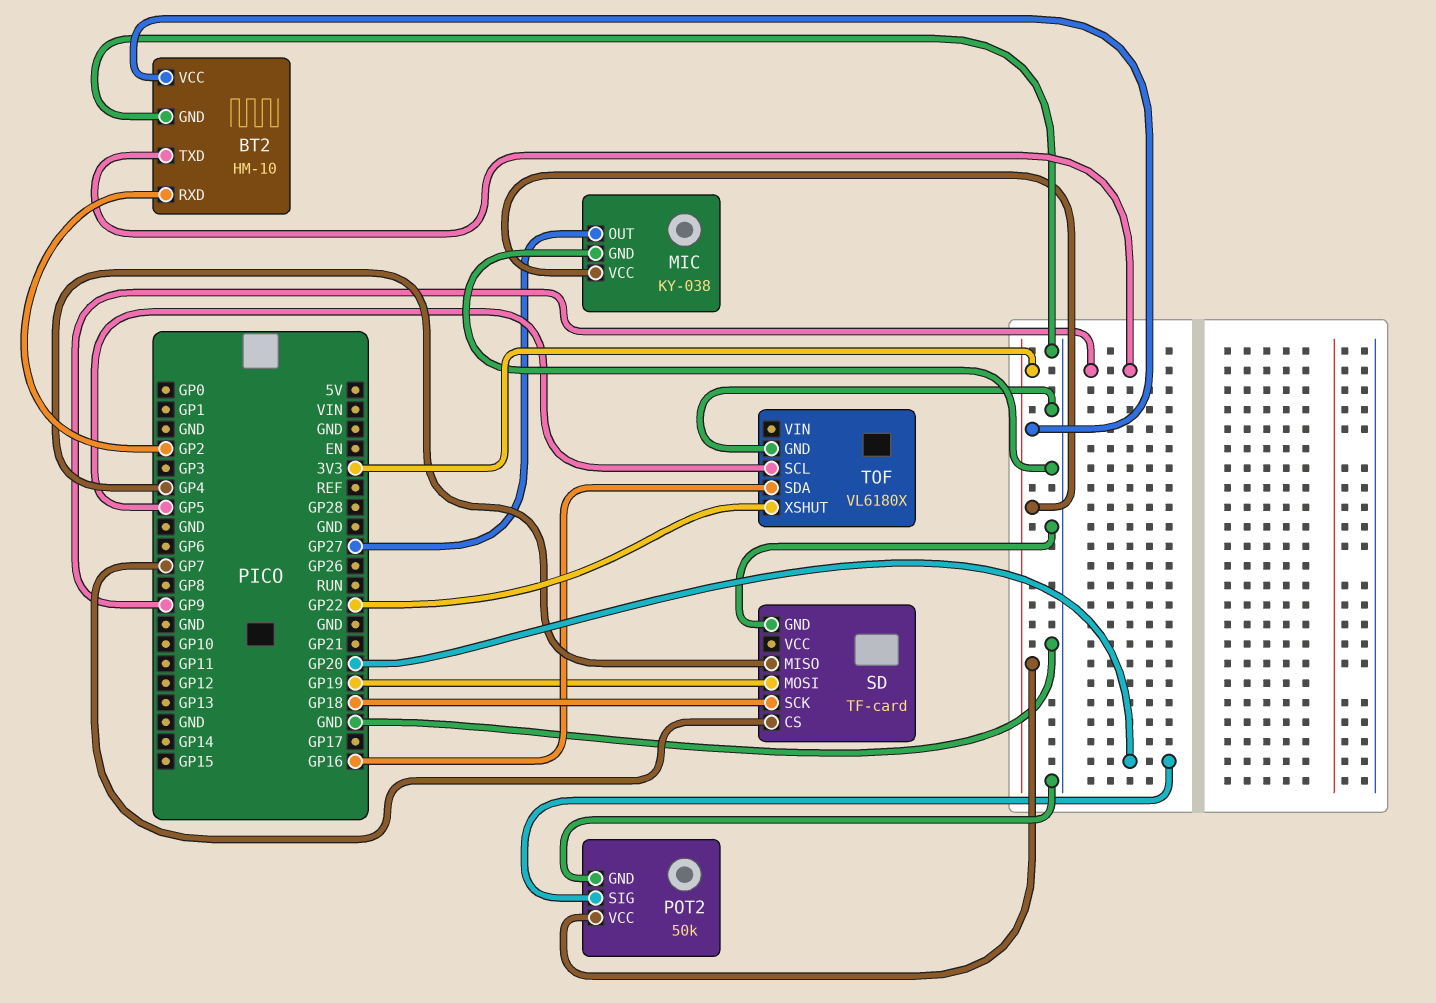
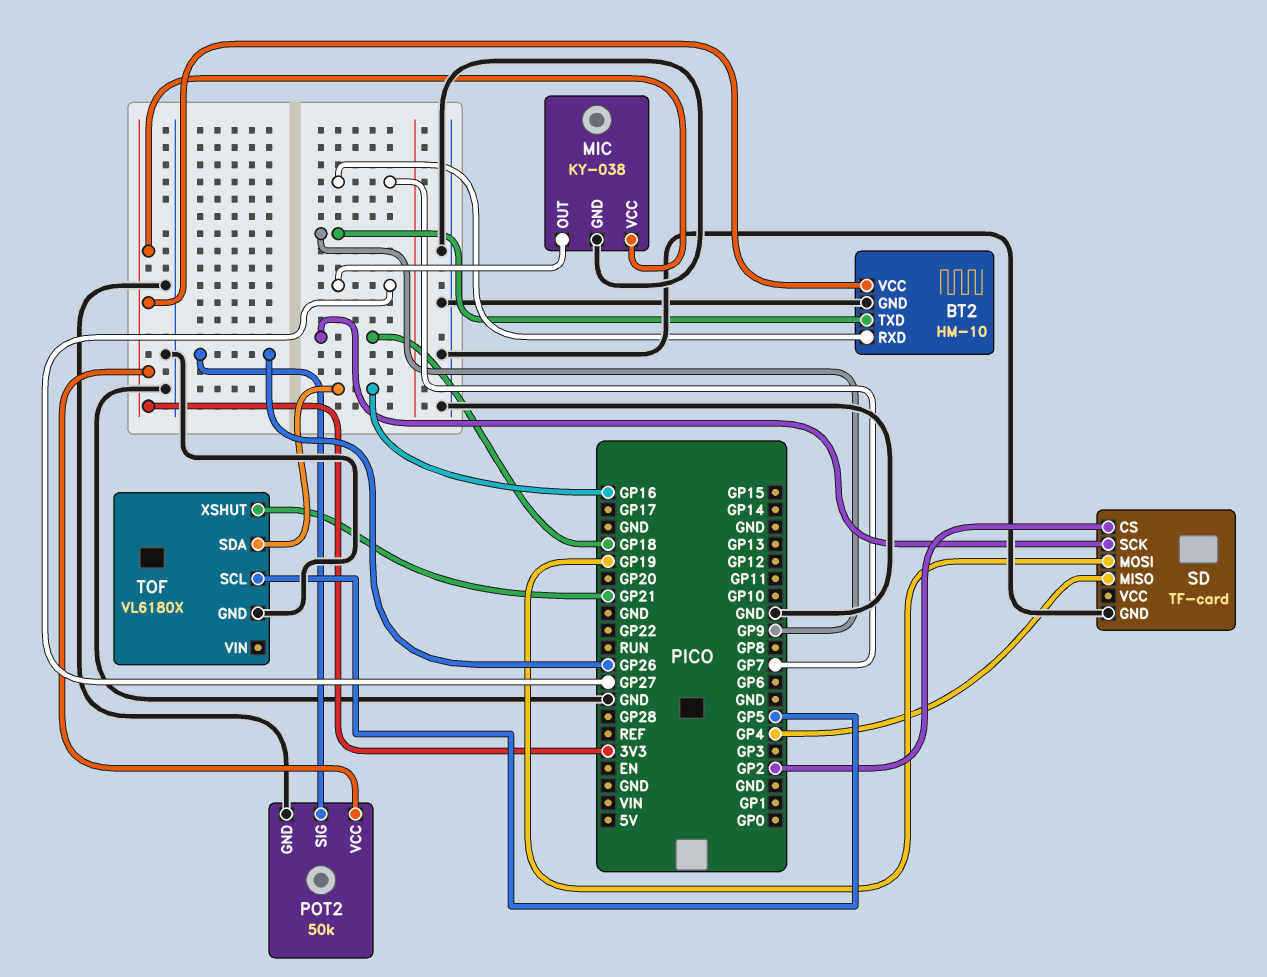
BT2 pin RXD: GP2 -> GP7
POT2 pin SIG: GP20 -> GP26
SD pin CS: GP7 -> GP2
TOF pin XSHUT: GP22 -> GP21

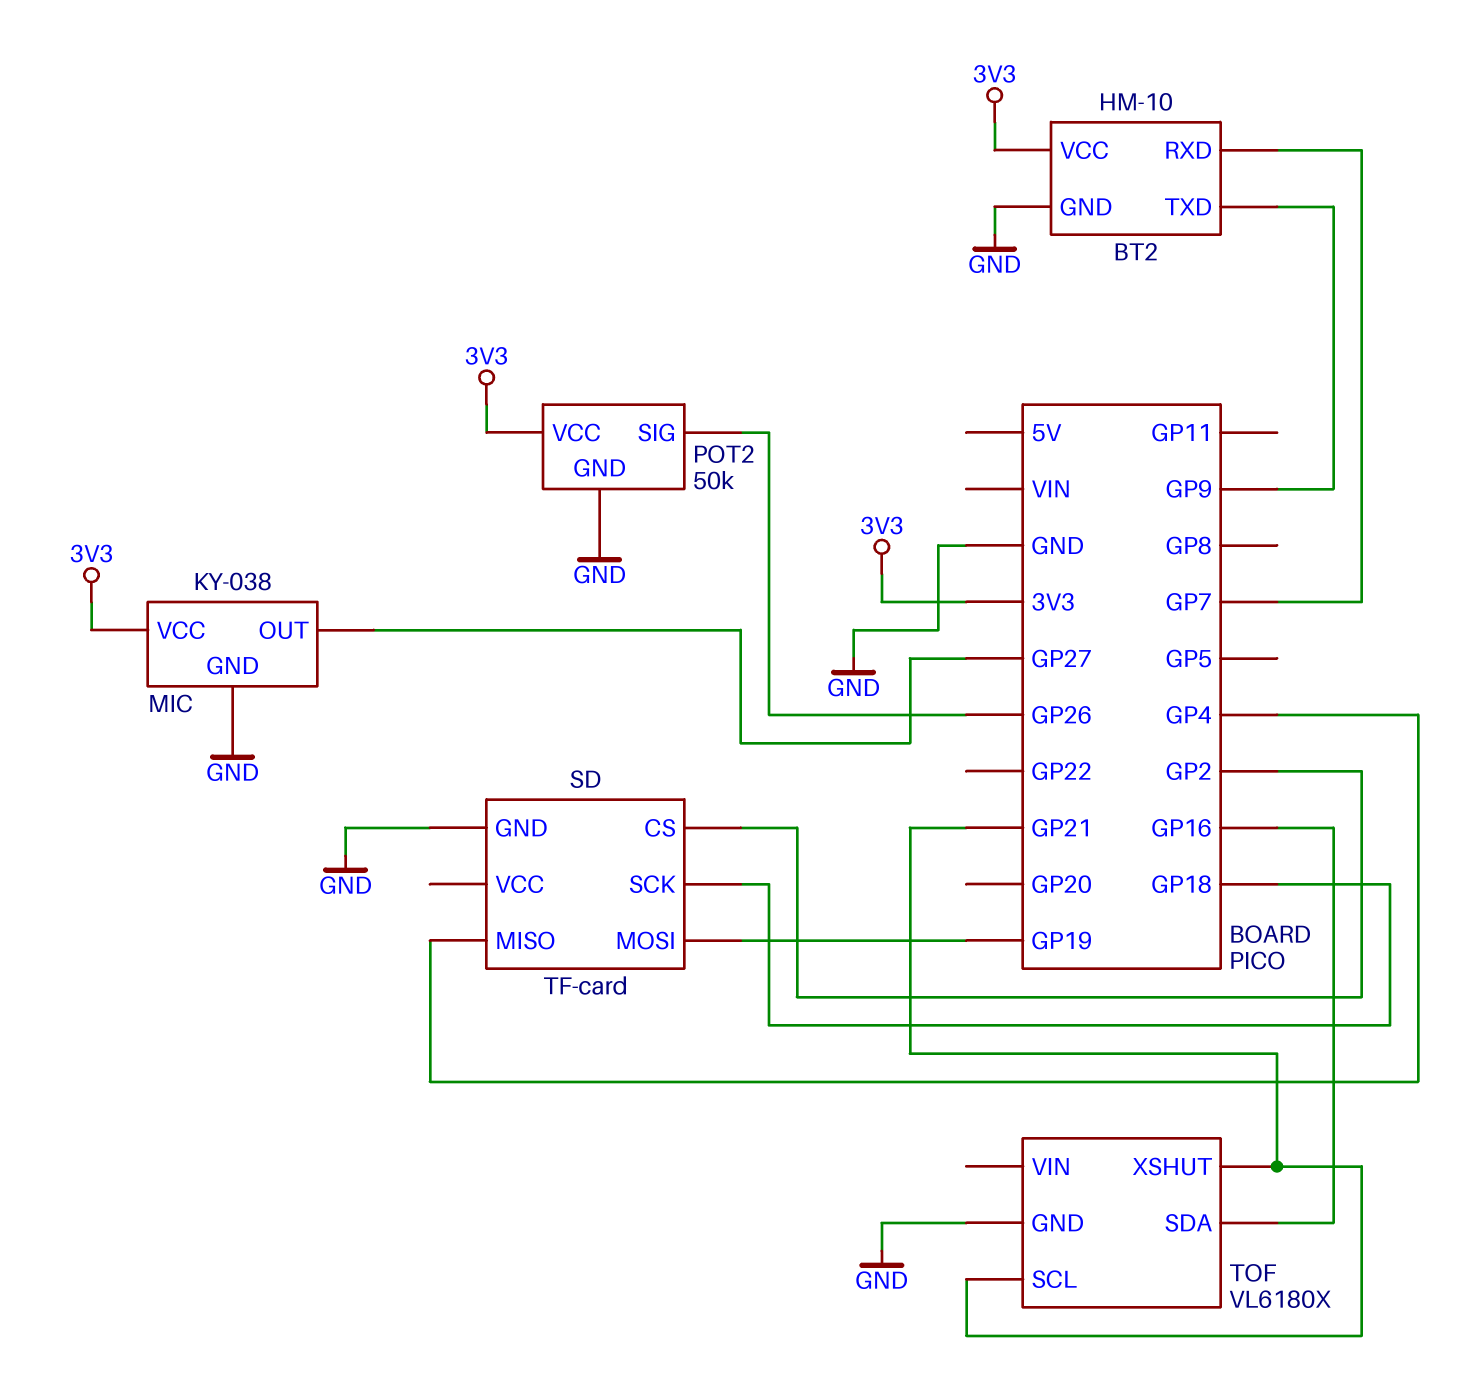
TOF pin SCL: GP5 -> GP21

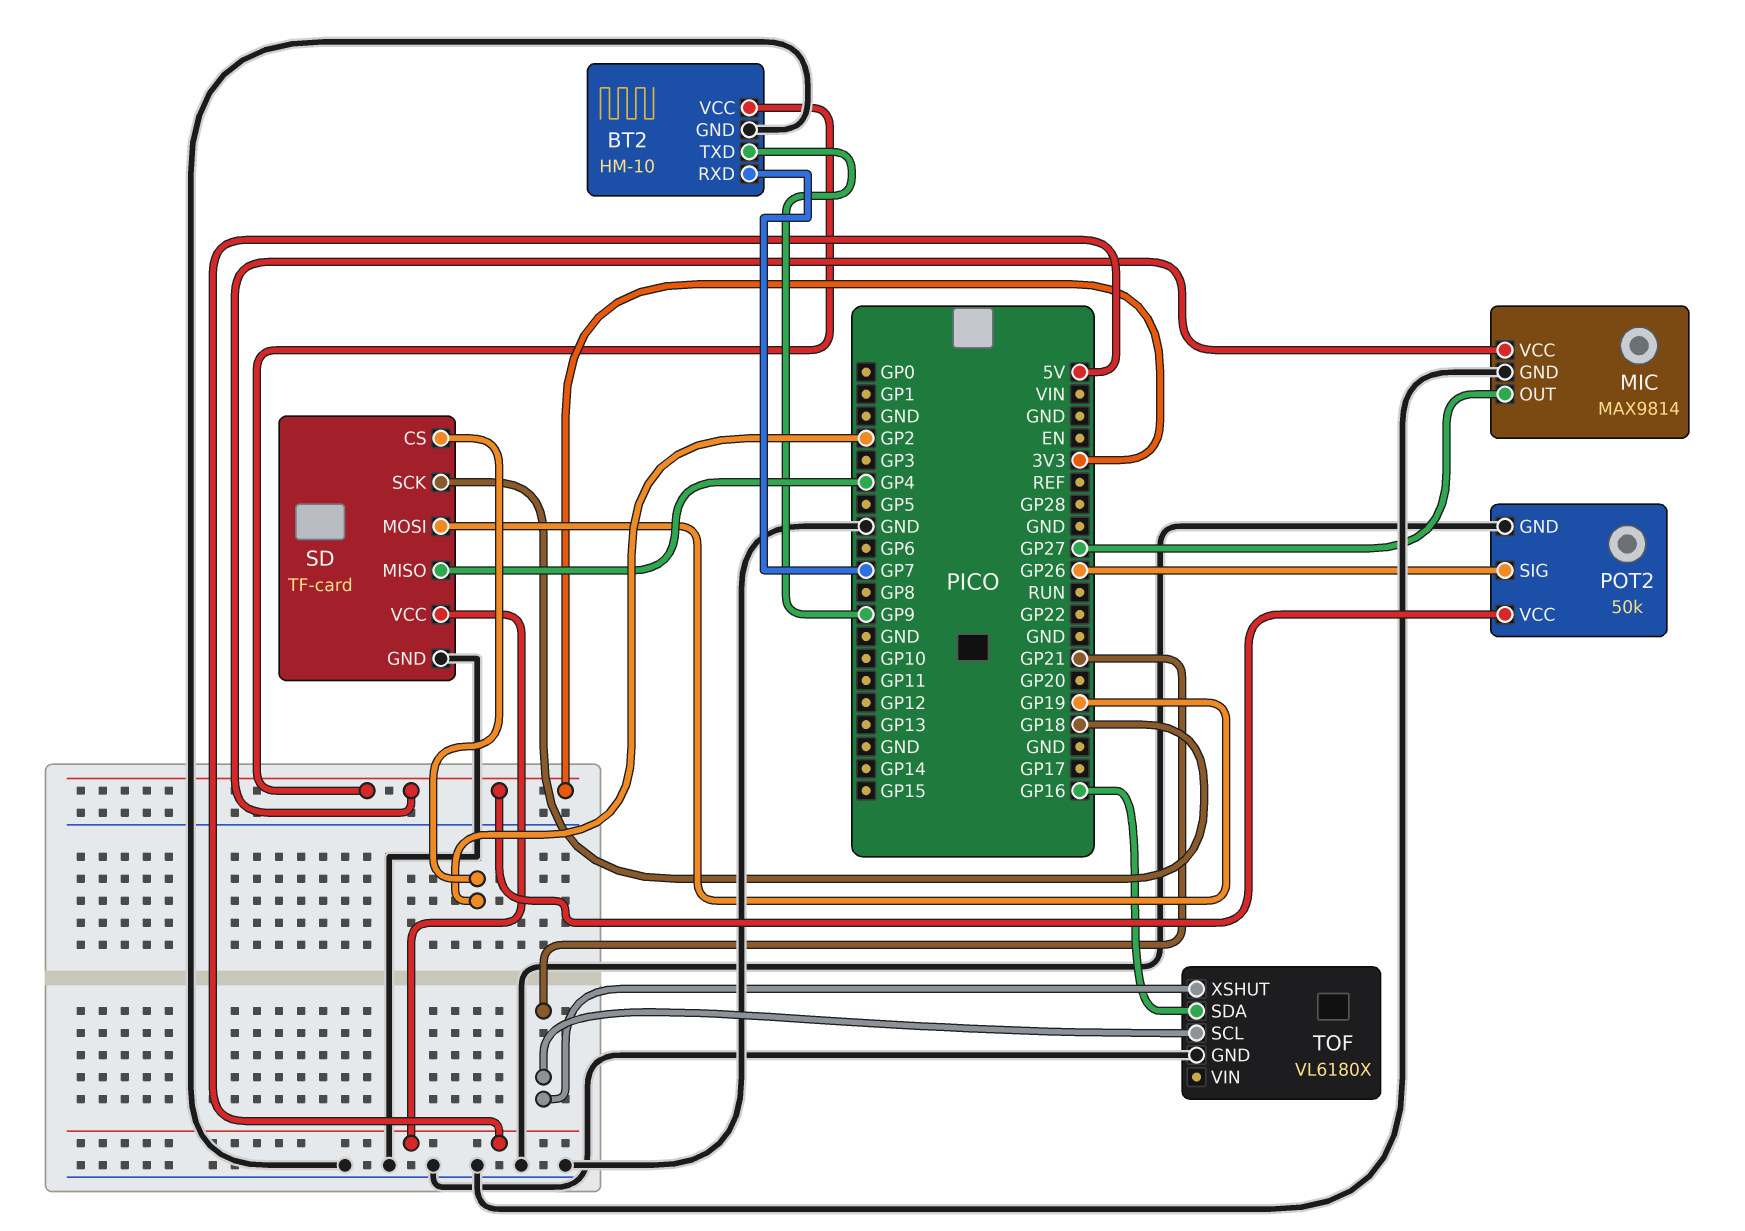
MIC: KY-038 -> MAX9814
SD pin VCC: none -> 5V

